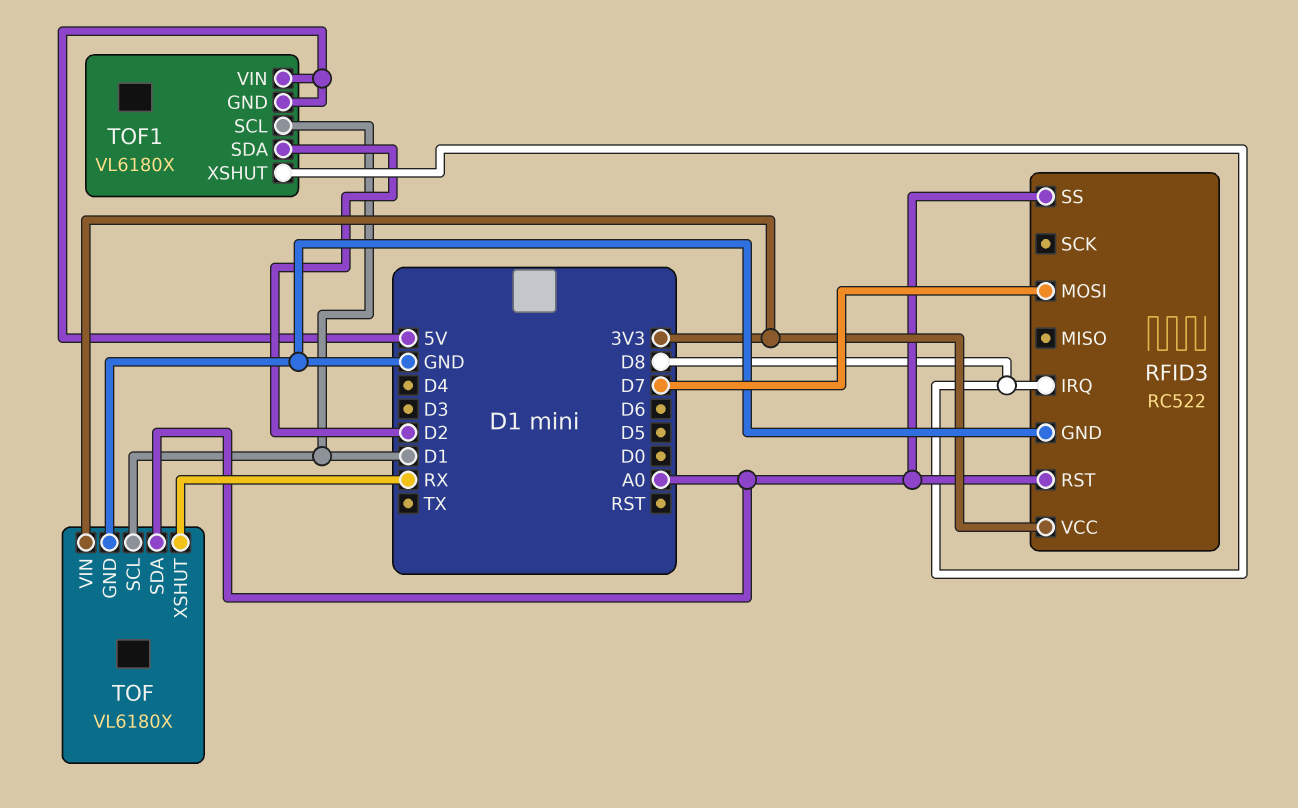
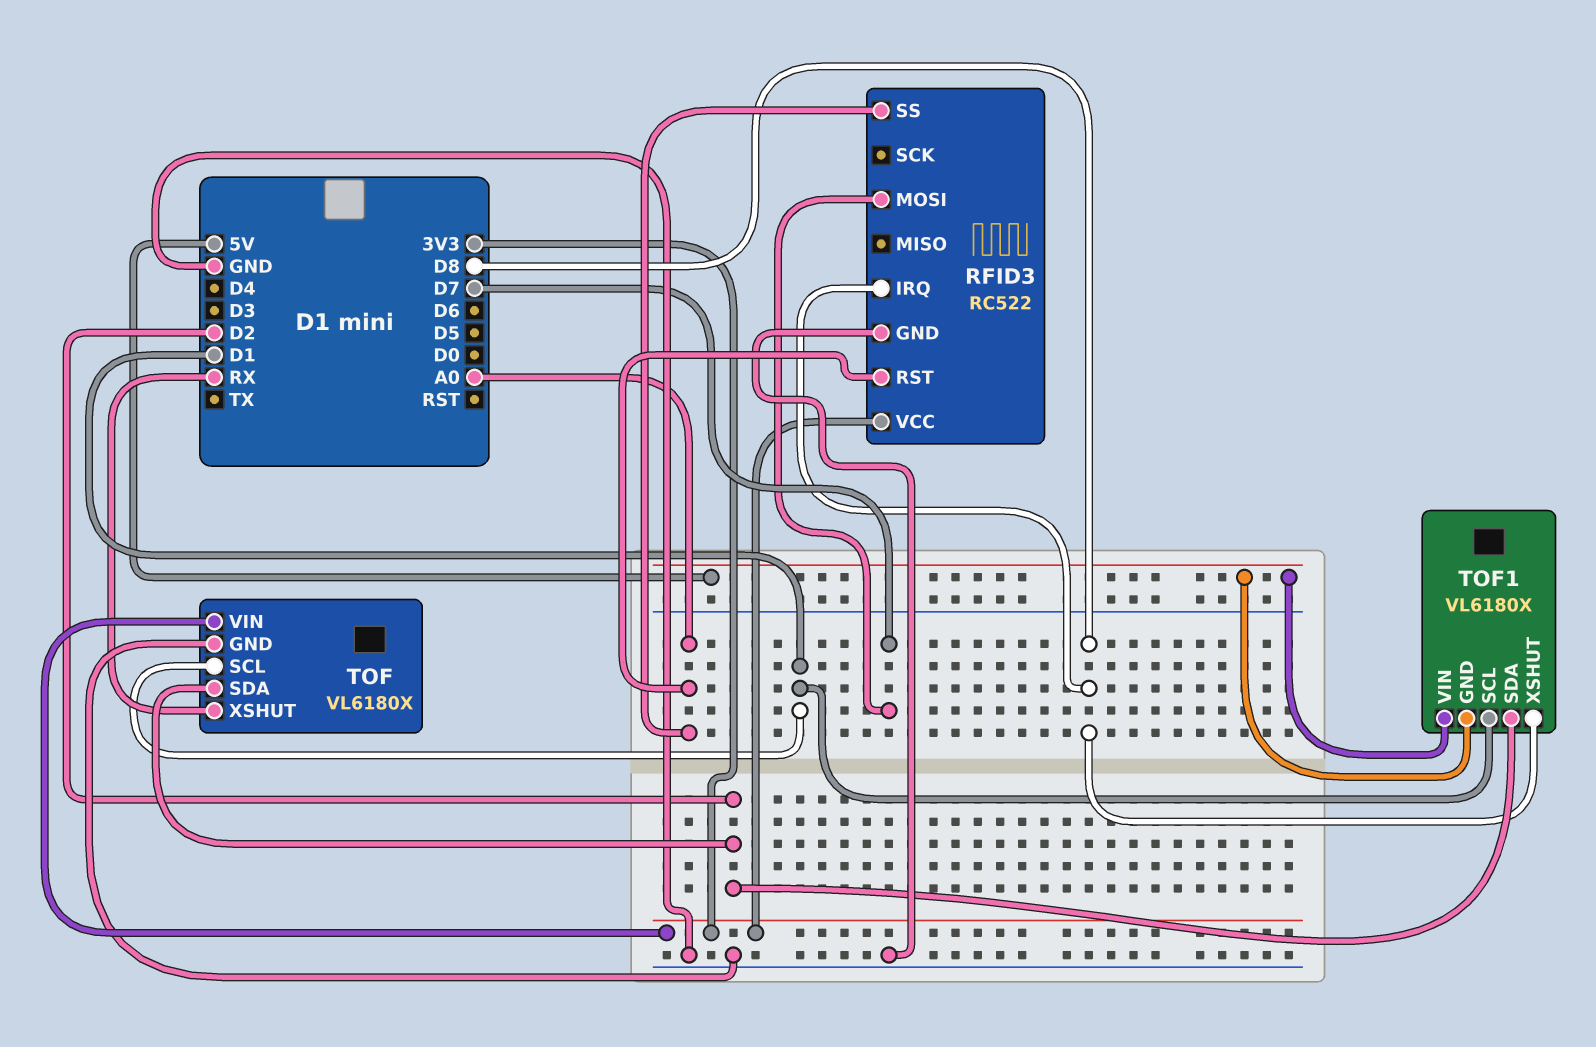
TOF pin SDA: A0 -> D2

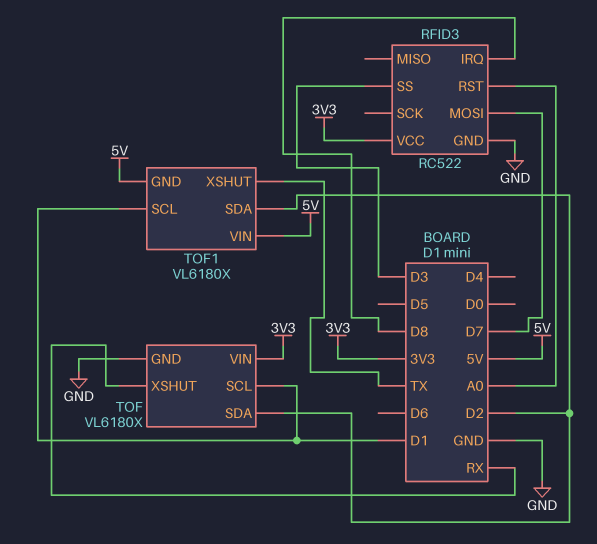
RFID3 pin SS: A0 -> D3
TOF1 pin XSHUT: D8 -> TX

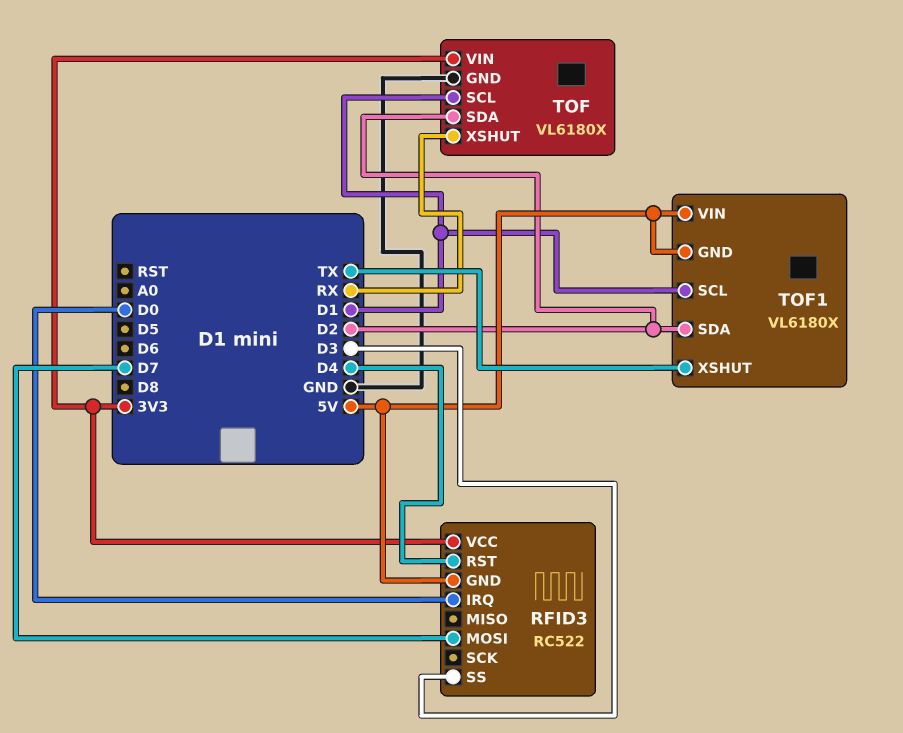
RFID3 pin GND: GND -> 5V
RFID3 pin IRQ: D8 -> D0
RFID3 pin RST: A0 -> D4

